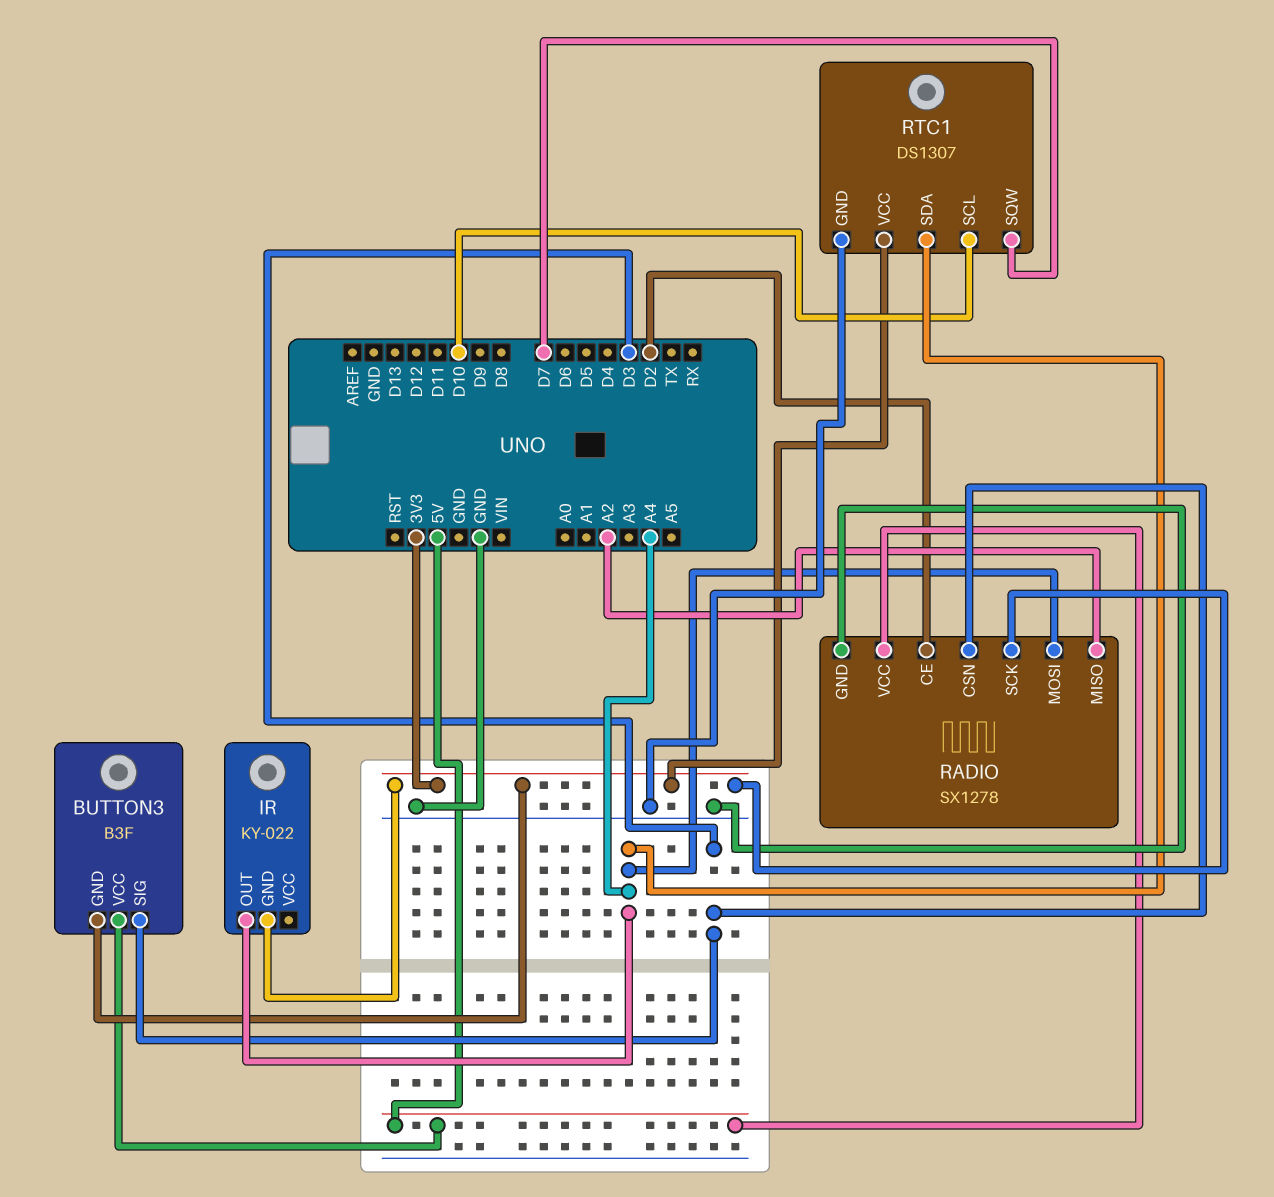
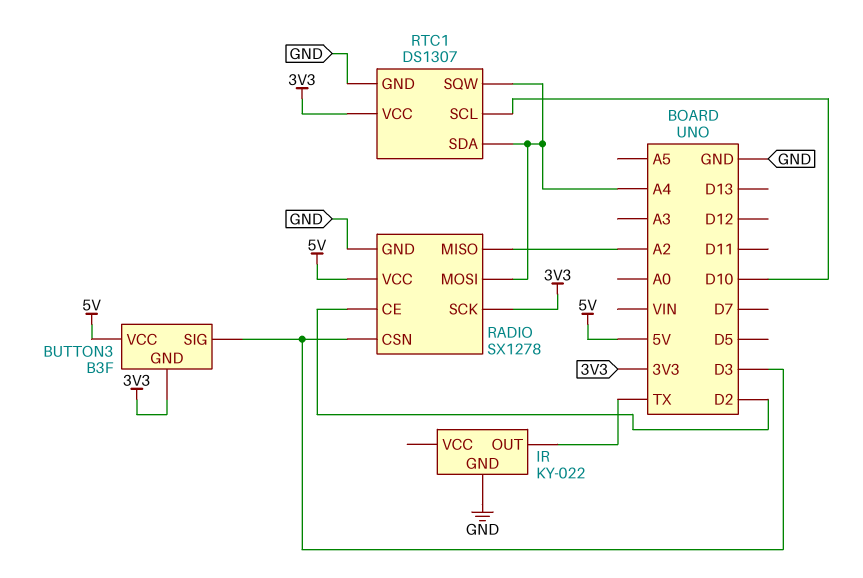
IR pin GND: 3V3 -> GND
IR pin OUT: A4 -> TX
RTC1 pin SQW: D7 -> A4

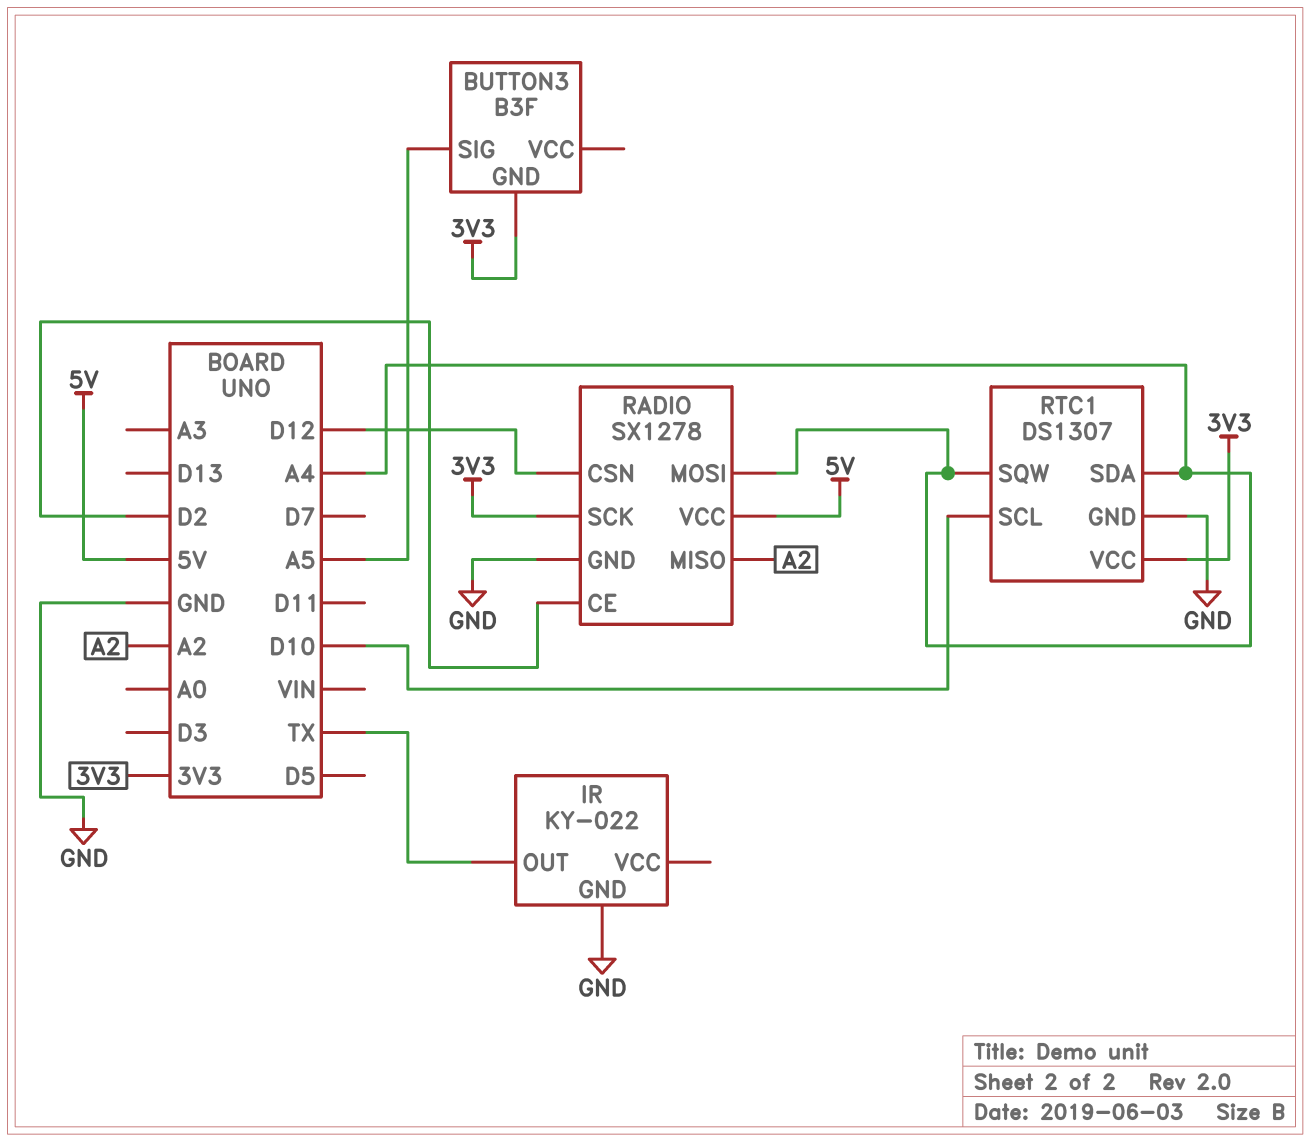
BUTTON3 pin SIG: D3 -> A5
BUTTON3 pin VCC: 5V -> none
RADIO pin CSN: D3 -> D12

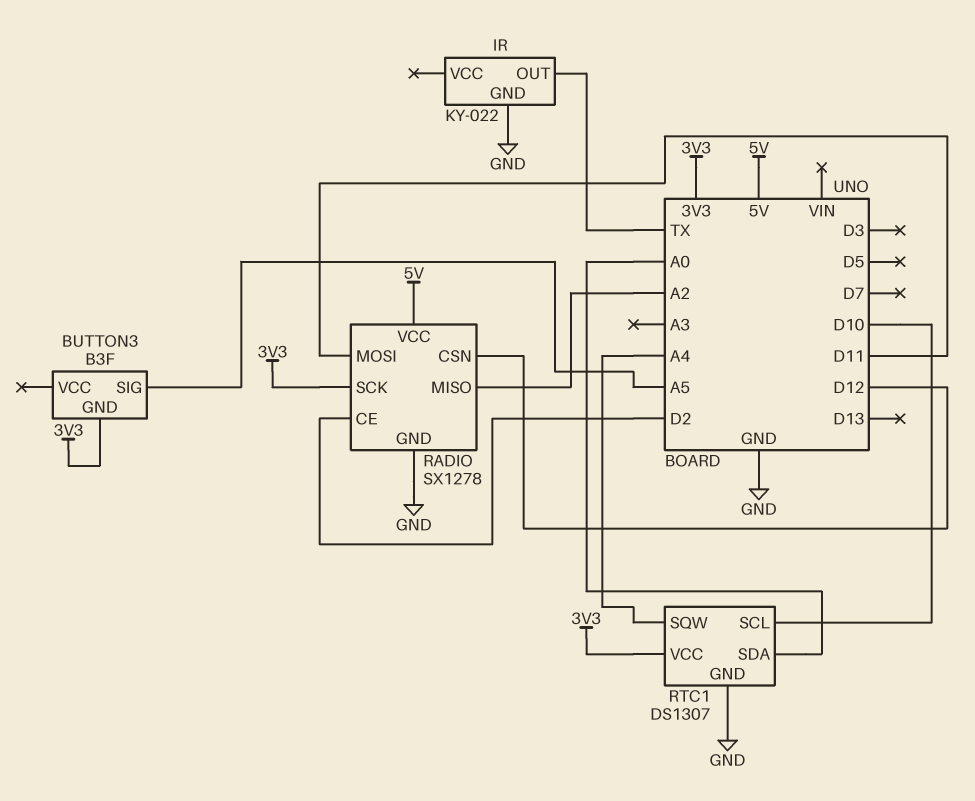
RADIO pin MOSI: A4 -> D11
RTC1 pin SDA: A4 -> A0

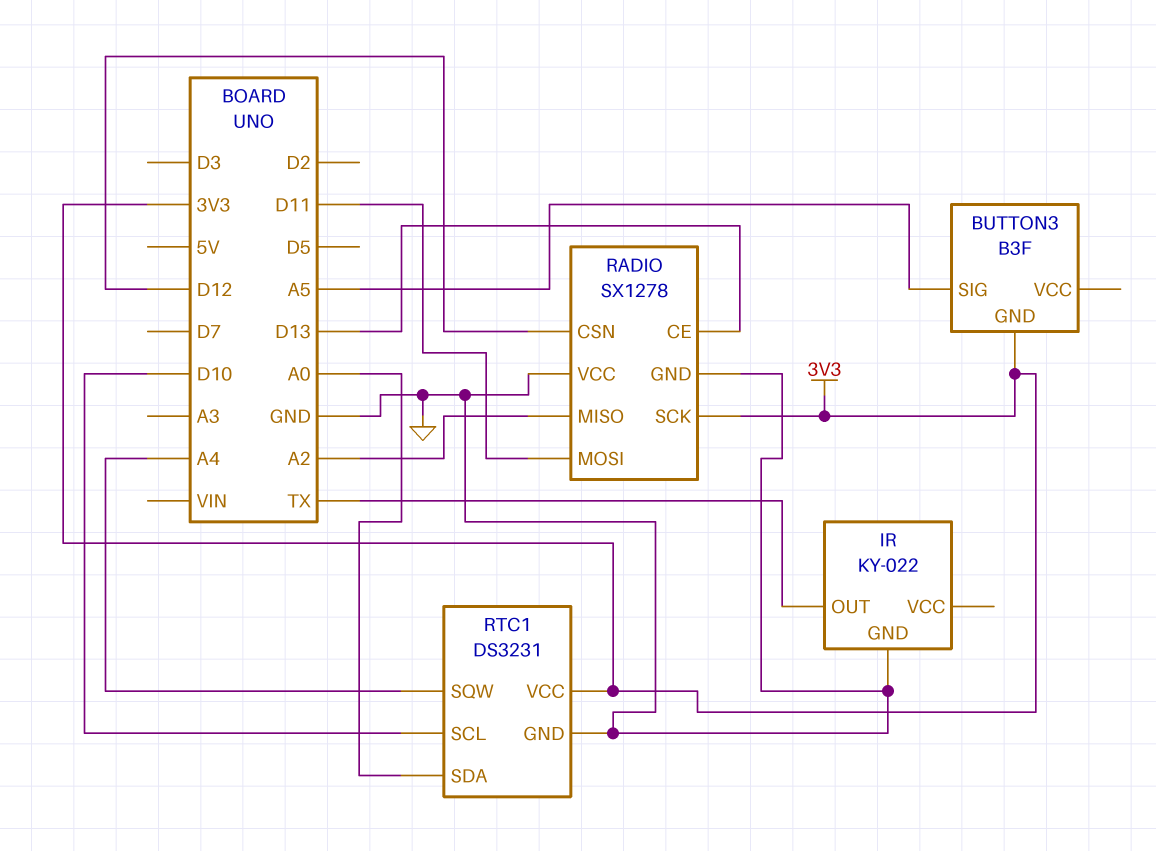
RADIO pin CE: D2 -> D13
RADIO pin VCC: 5V -> GND
RTC1: DS1307 -> DS3231

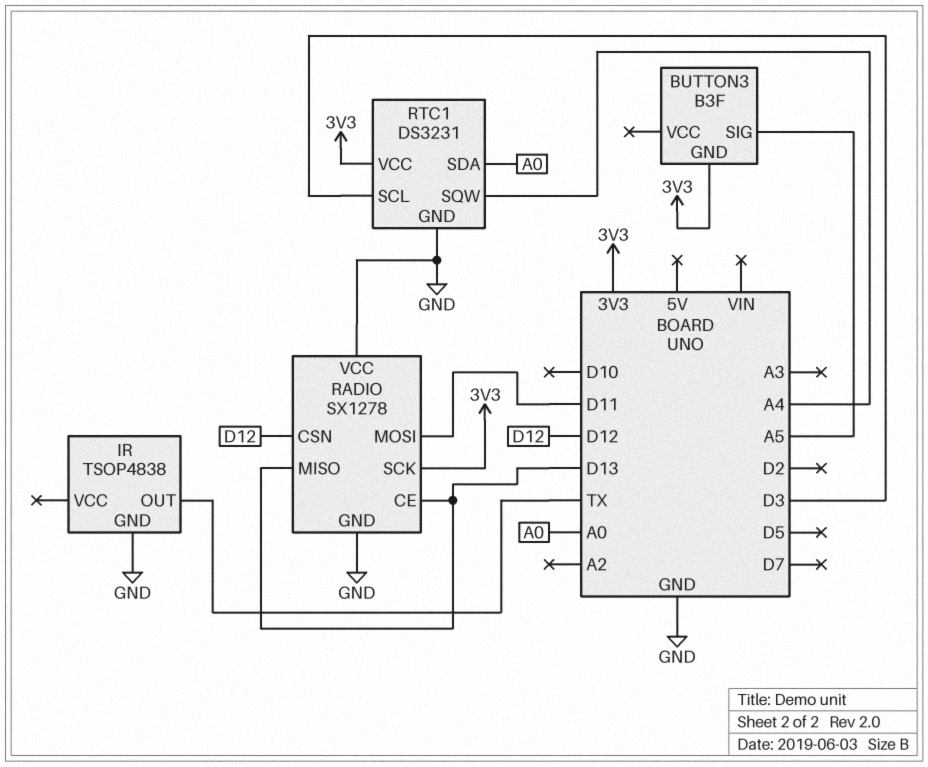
IR: KY-022 -> TSOP4838
RADIO pin MISO: A2 -> D13
RTC1 pin SCL: D10 -> D3

